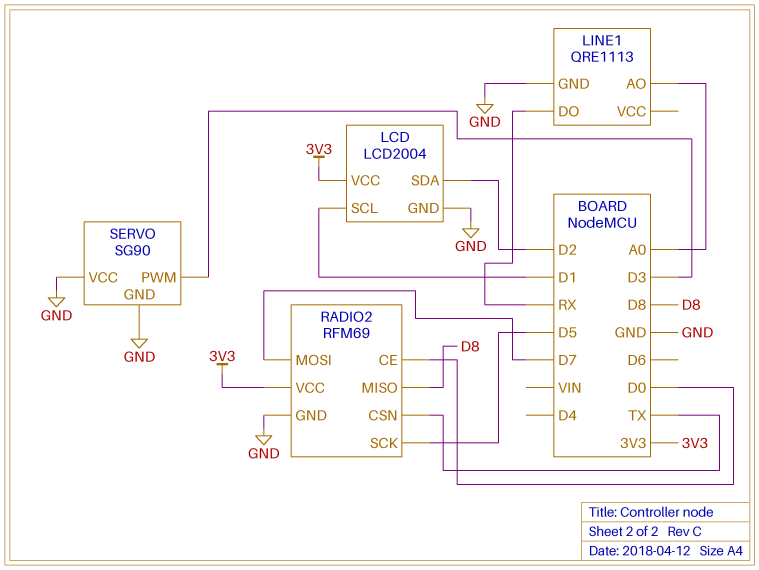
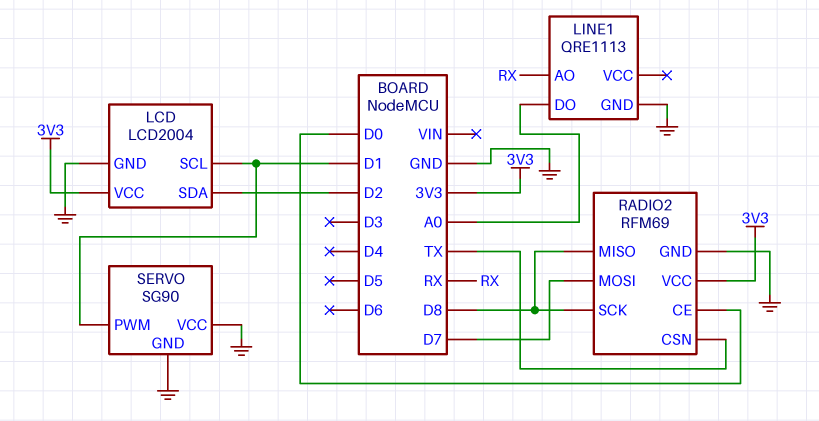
LINE1 pin AO: A0 -> RX
LINE1 pin DO: RX -> A0
RADIO2 pin SCK: D5 -> D8
SERVO pin PWM: D3 -> D1

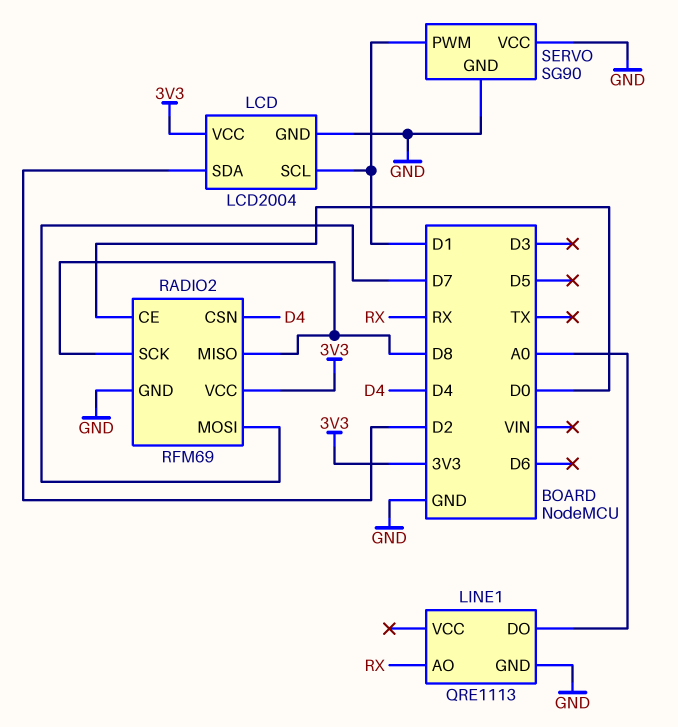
RADIO2 pin CSN: TX -> D4

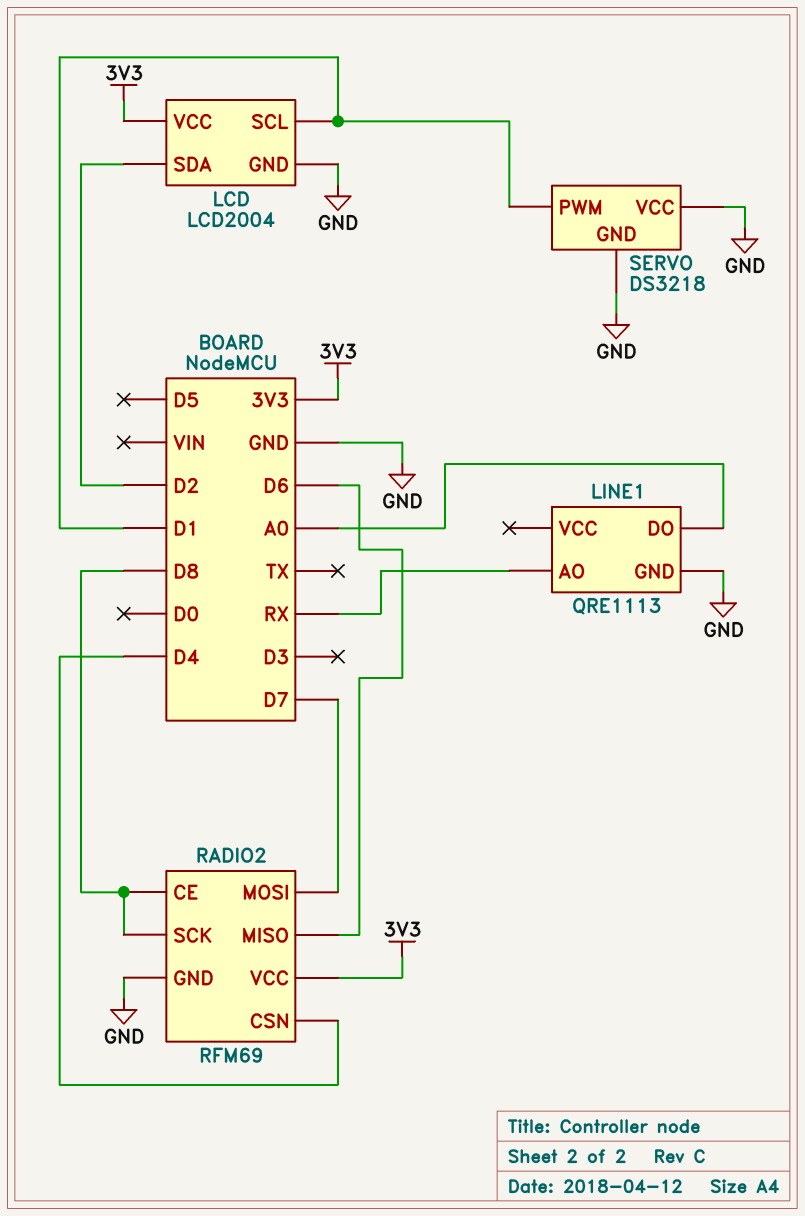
RADIO2 pin CE: D0 -> D8
RADIO2 pin MISO: D8 -> D6
SERVO: SG90 -> DS3218

